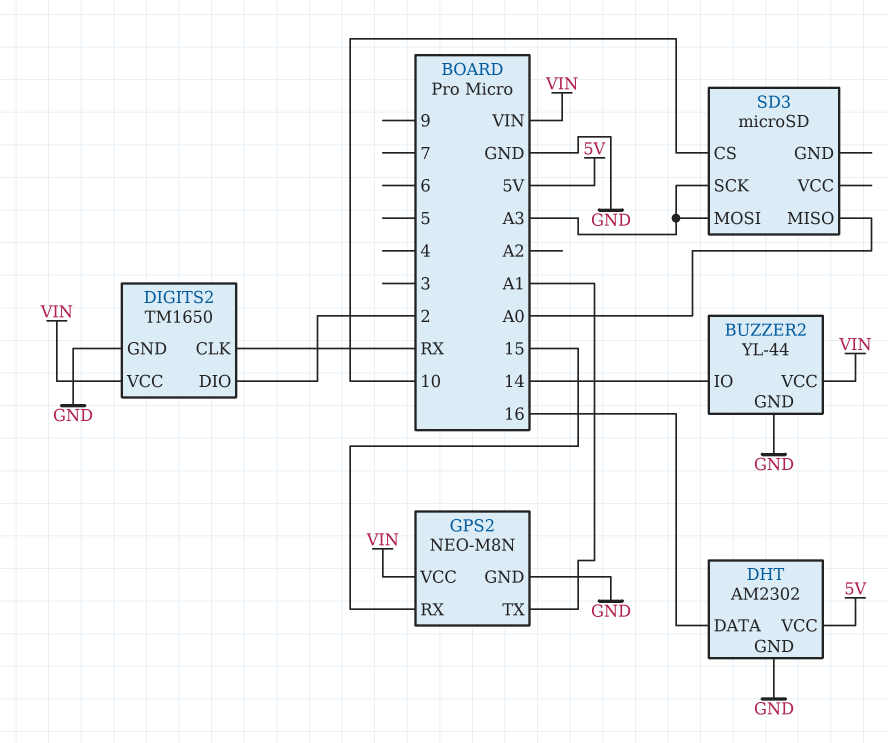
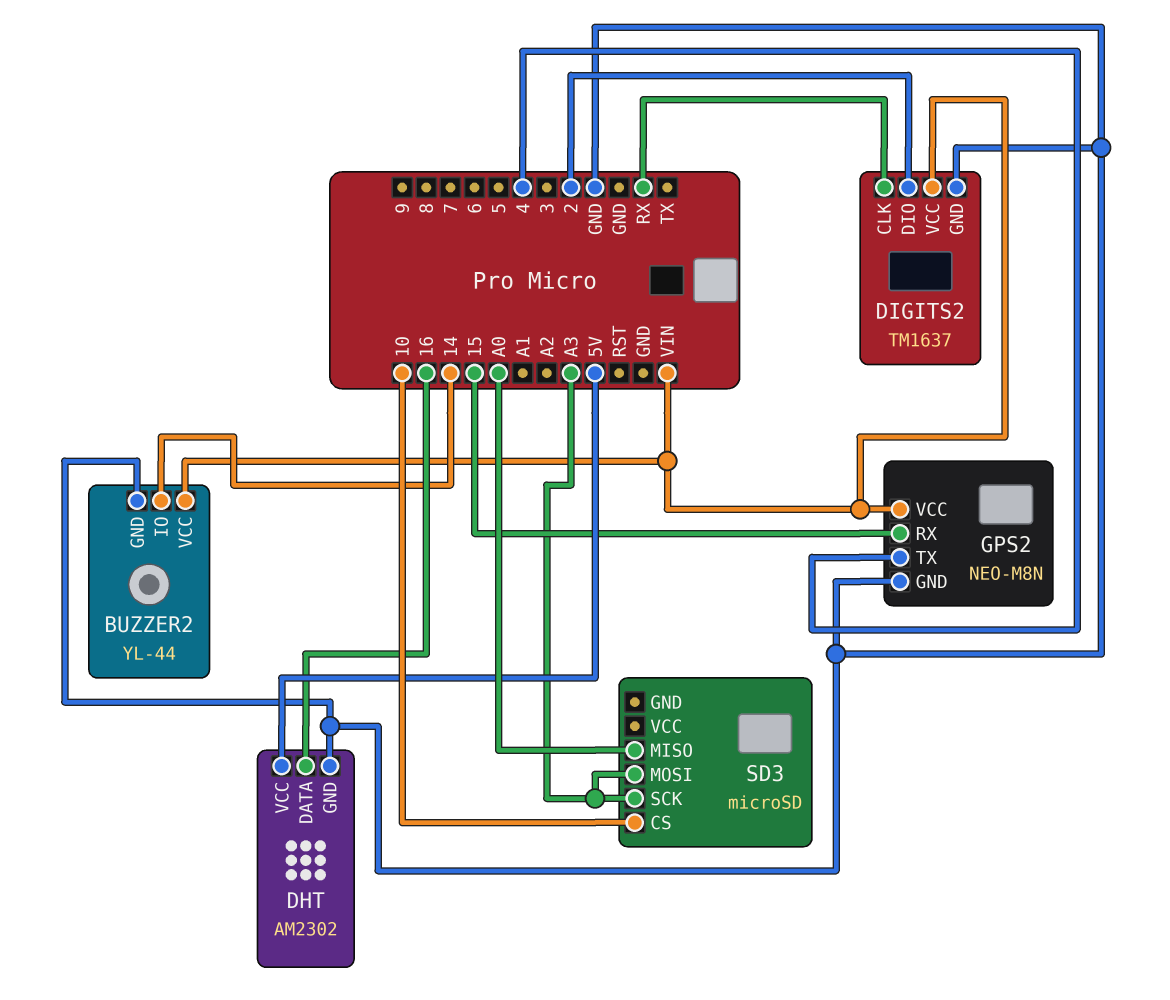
DIGITS2: TM1650 -> TM1637
GPS2 pin TX: A1 -> 4

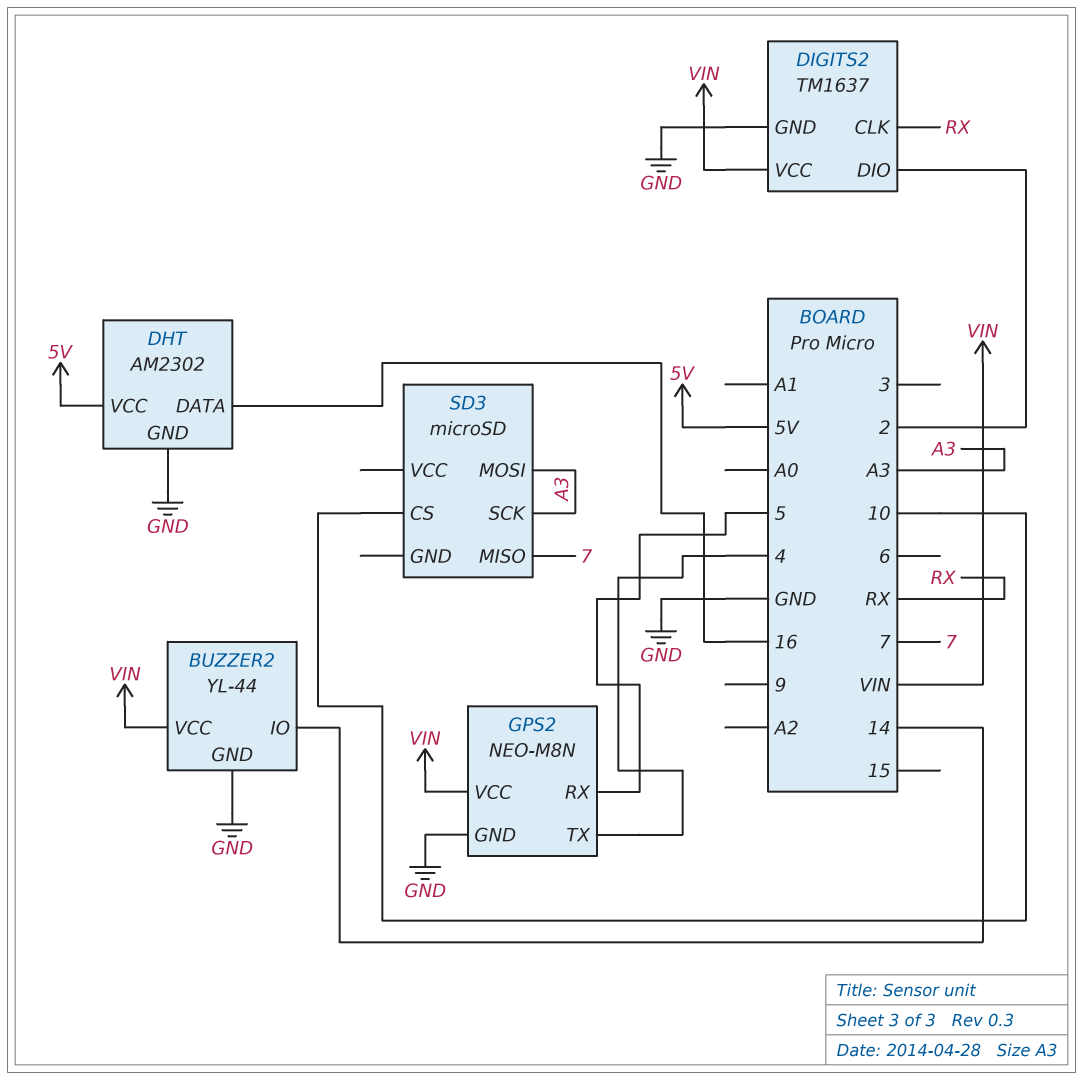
GPS2 pin RX: 15 -> 5
SD3 pin MISO: A0 -> 7

